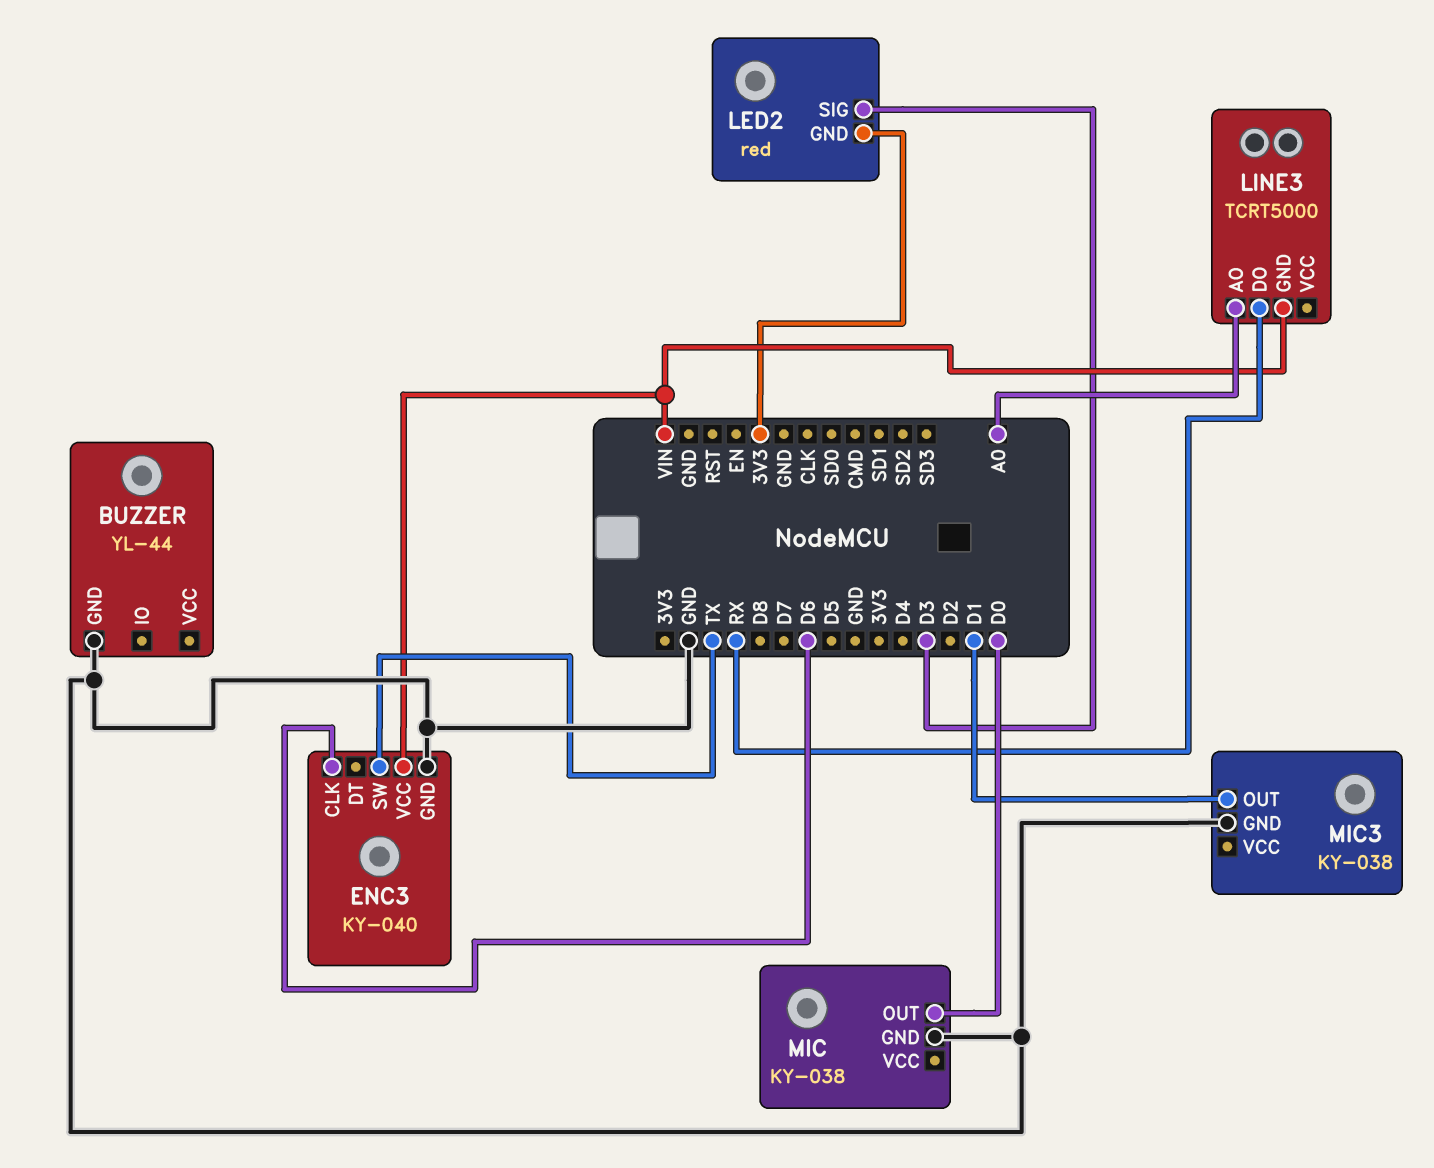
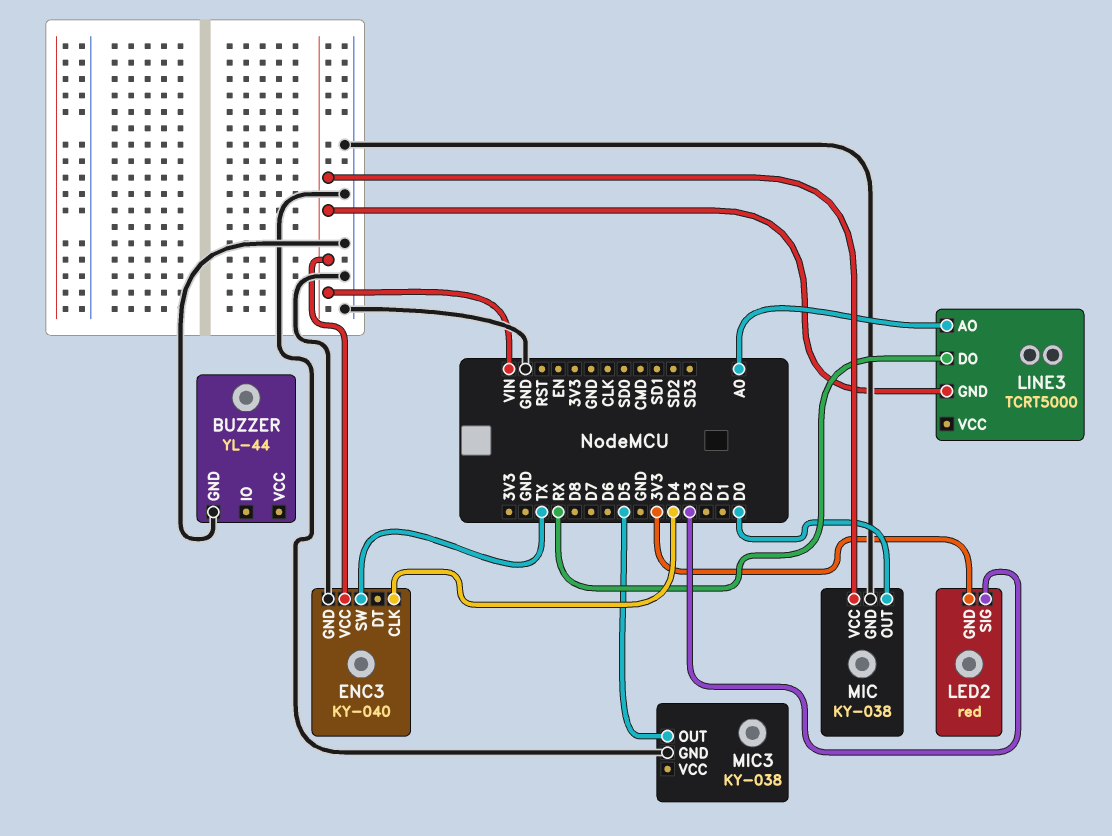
ENC3 pin CLK: D6 -> D4
MIC pin VCC: none -> VIN
MIC3 pin OUT: D1 -> D5

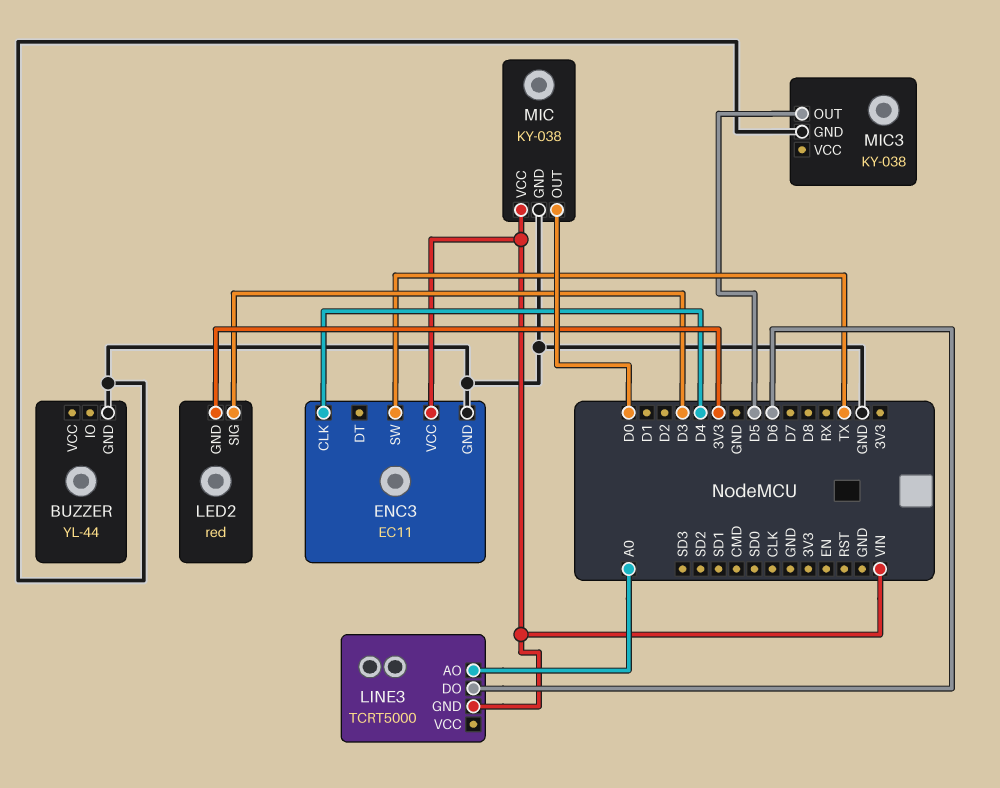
ENC3: KY-040 -> EC11
LINE3 pin DO: RX -> D6

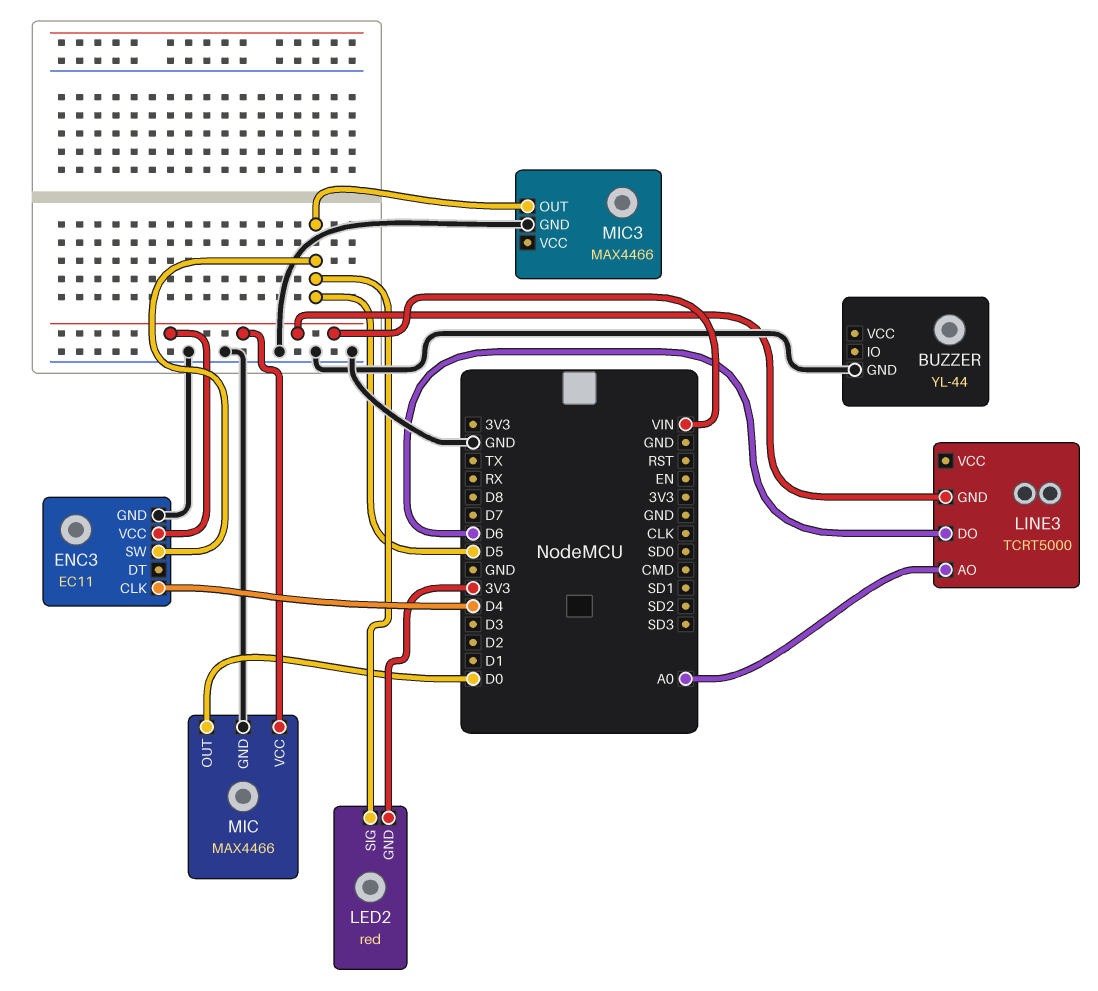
ENC3 pin SW: TX -> D5
LED2 pin SIG: D3 -> D5
MIC: KY-038 -> MAX4466
MIC3: KY-038 -> MAX4466

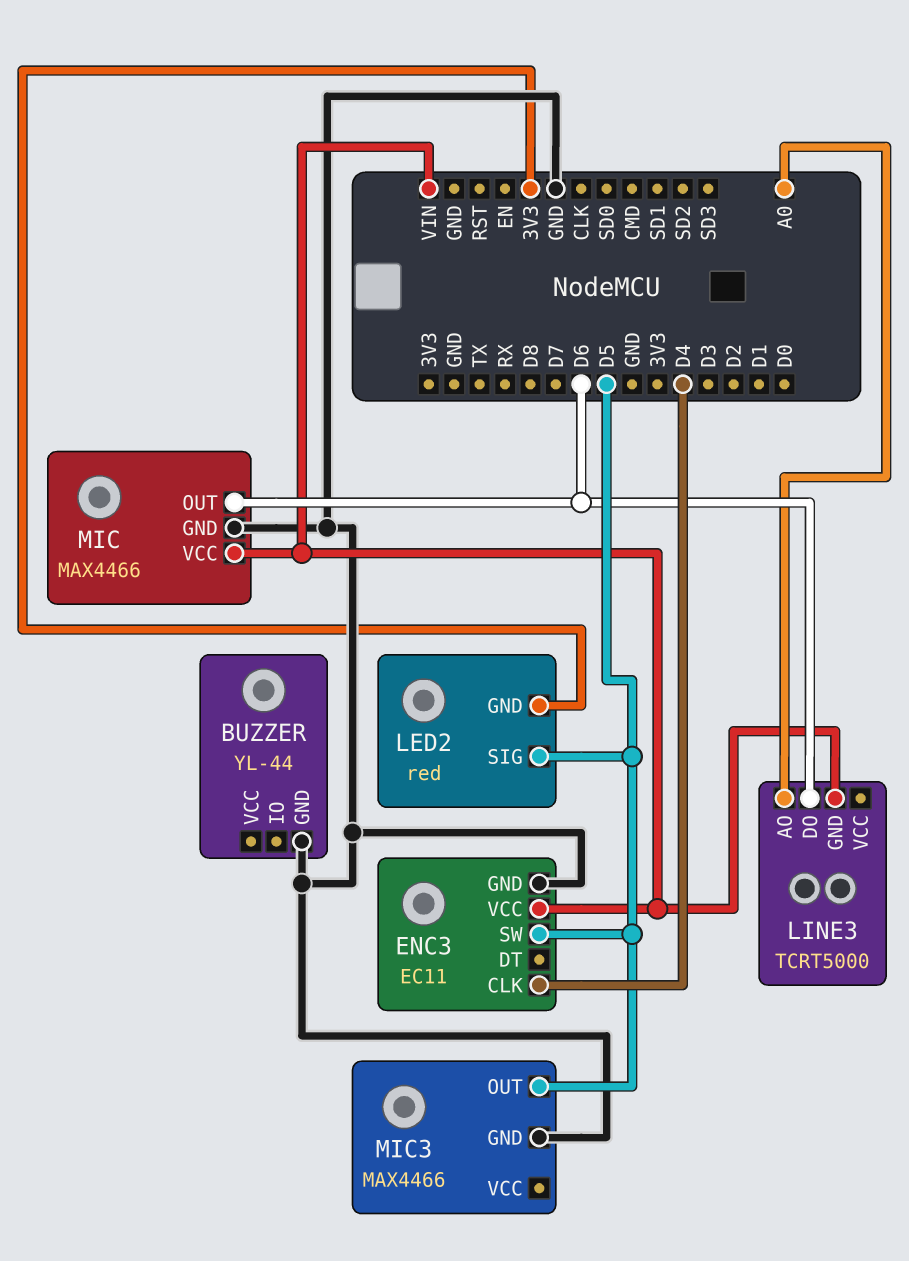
MIC pin OUT: D0 -> D6

